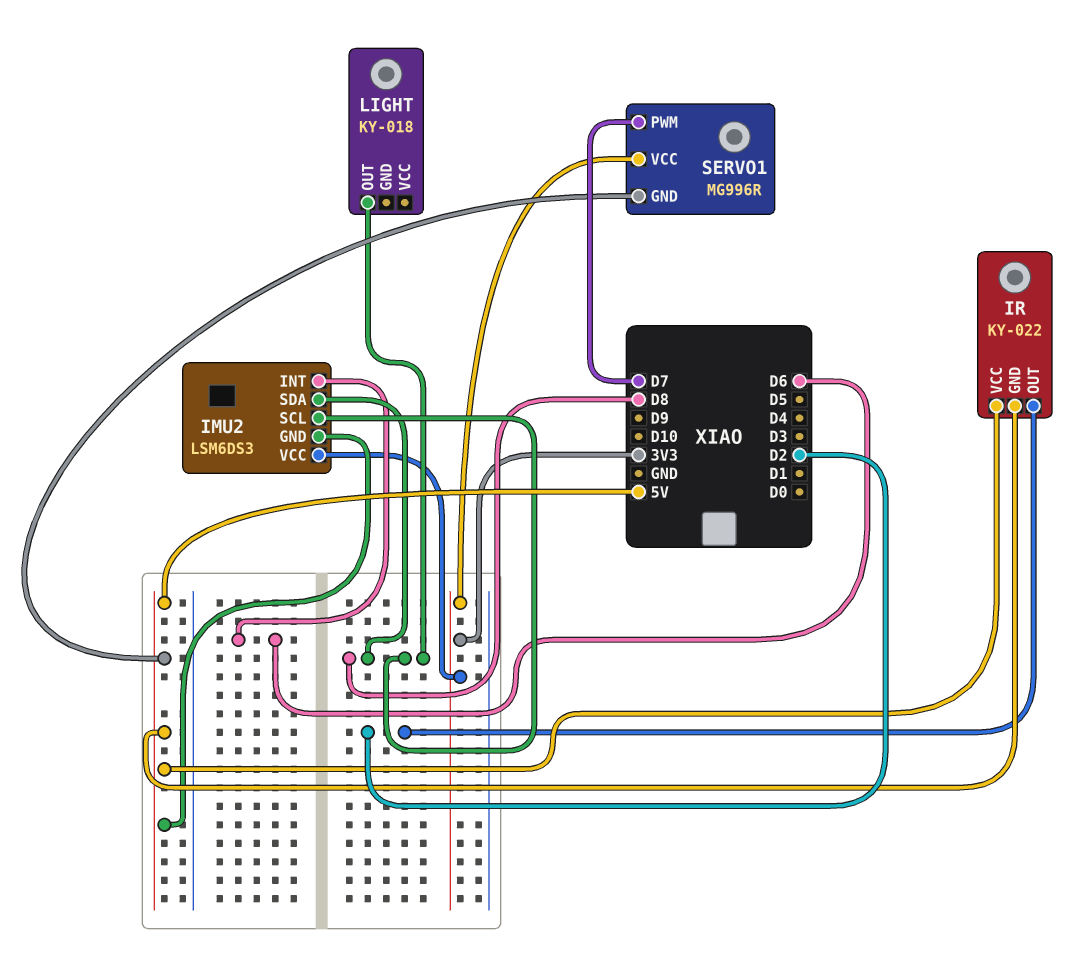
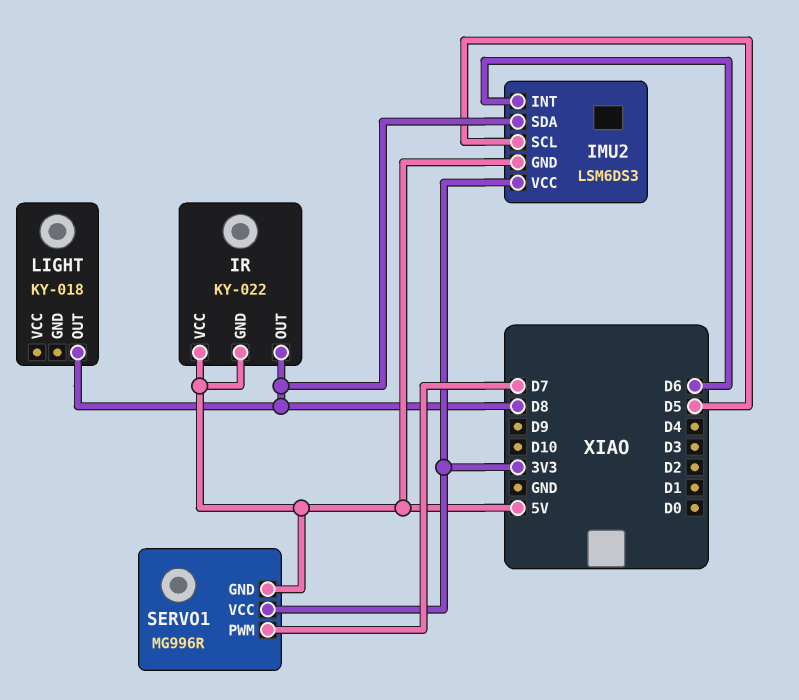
IMU2 pin SCL: D8 -> D5
IR pin OUT: D2 -> D8

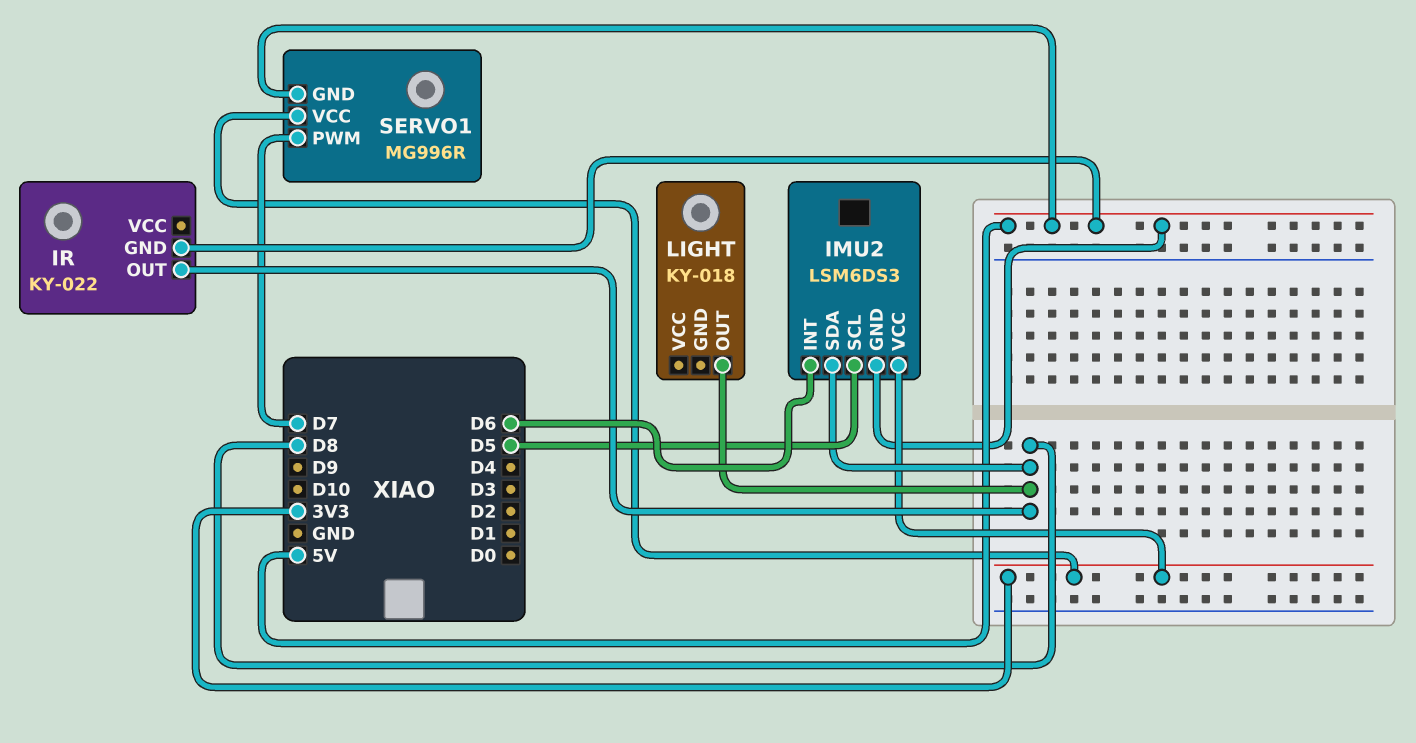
IR pin VCC: 5V -> none

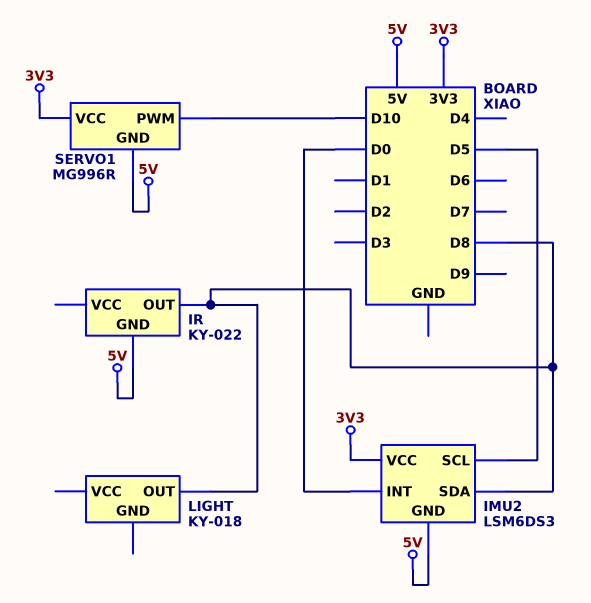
IMU2 pin INT: D6 -> D0
SERVO1 pin PWM: D7 -> D10

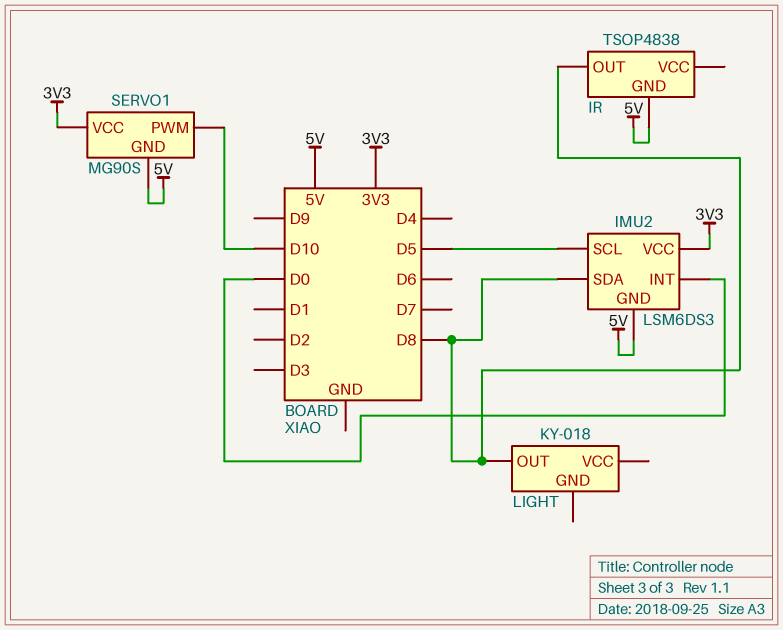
IR: KY-022 -> TSOP4838
SERVO1: MG996R -> MG90S

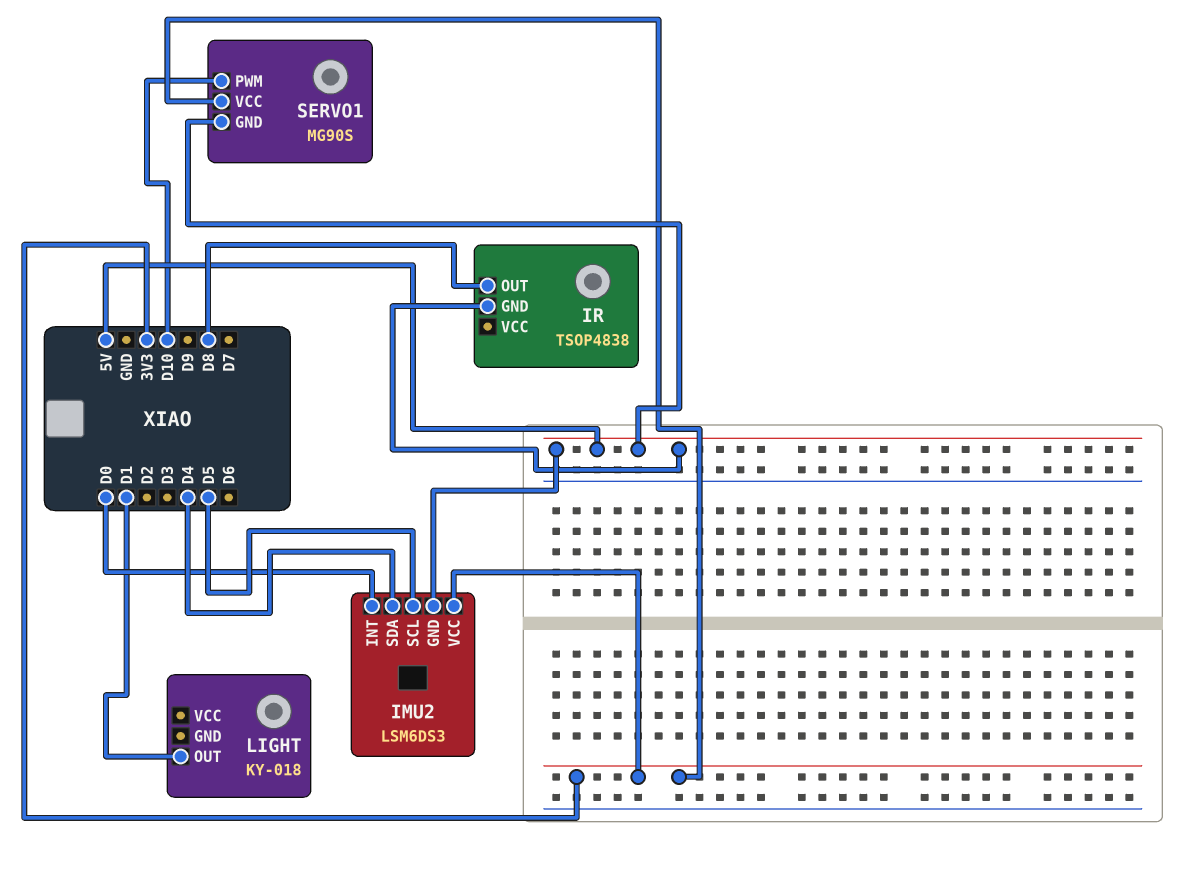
IMU2 pin SDA: D8 -> D4
LIGHT pin OUT: D8 -> D1

